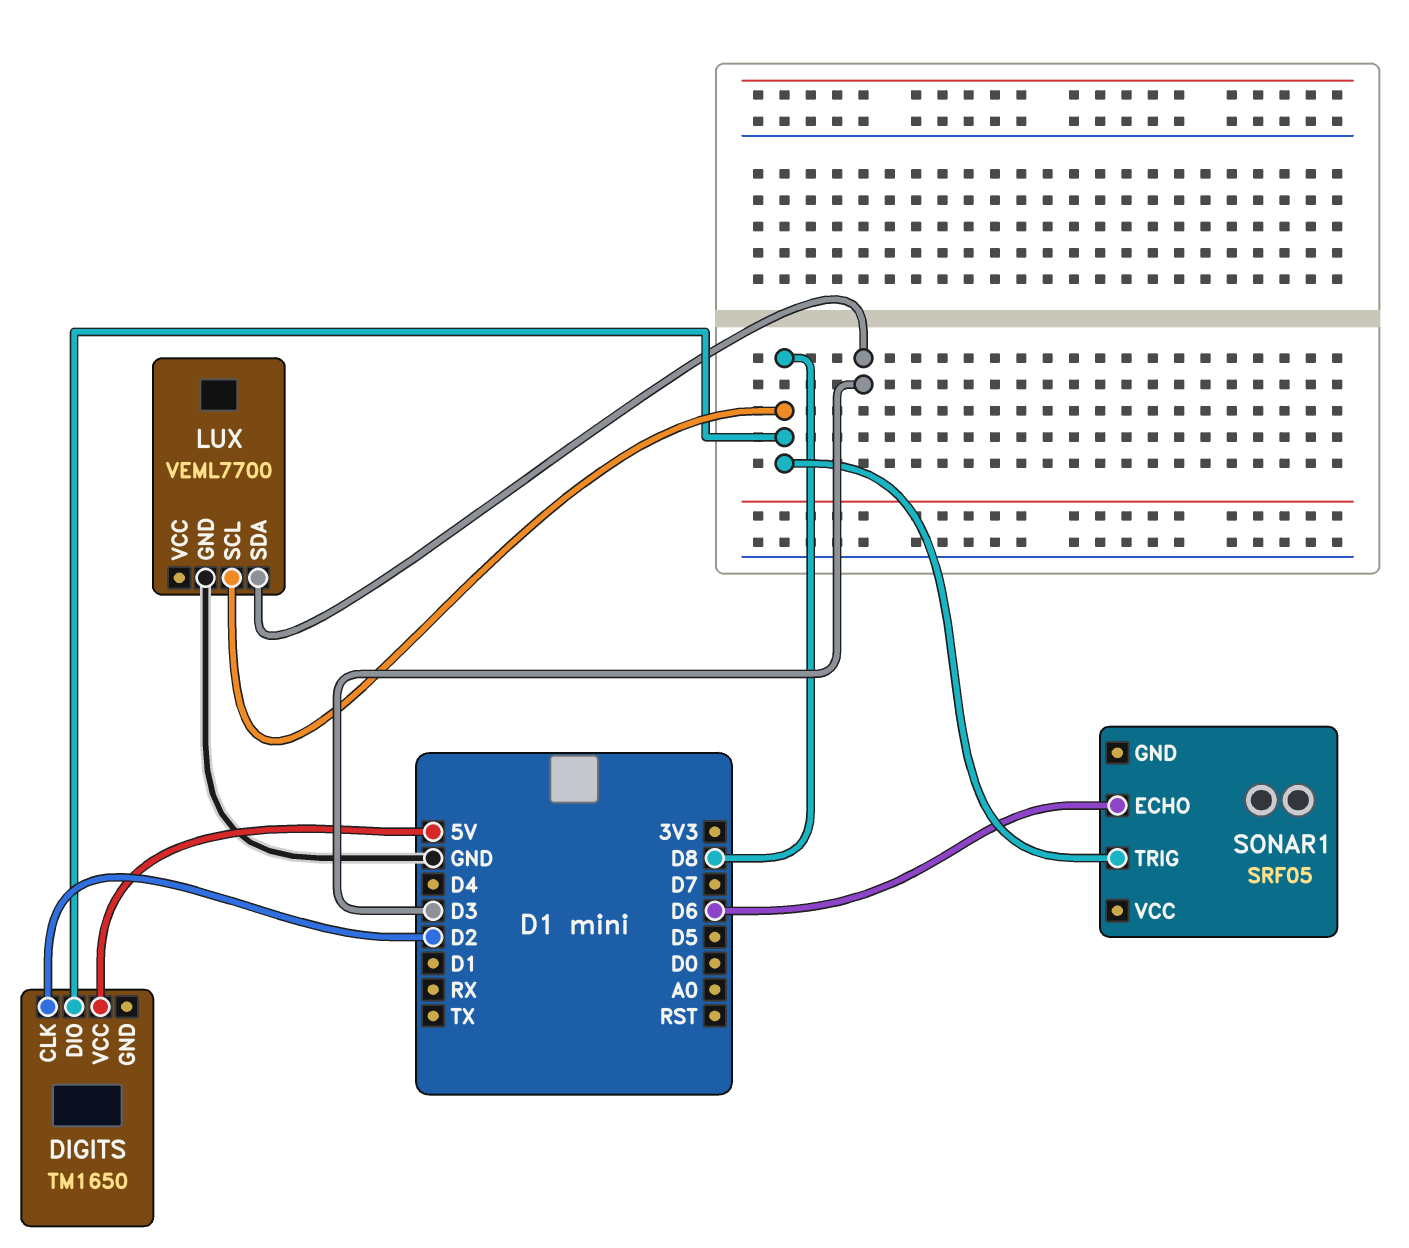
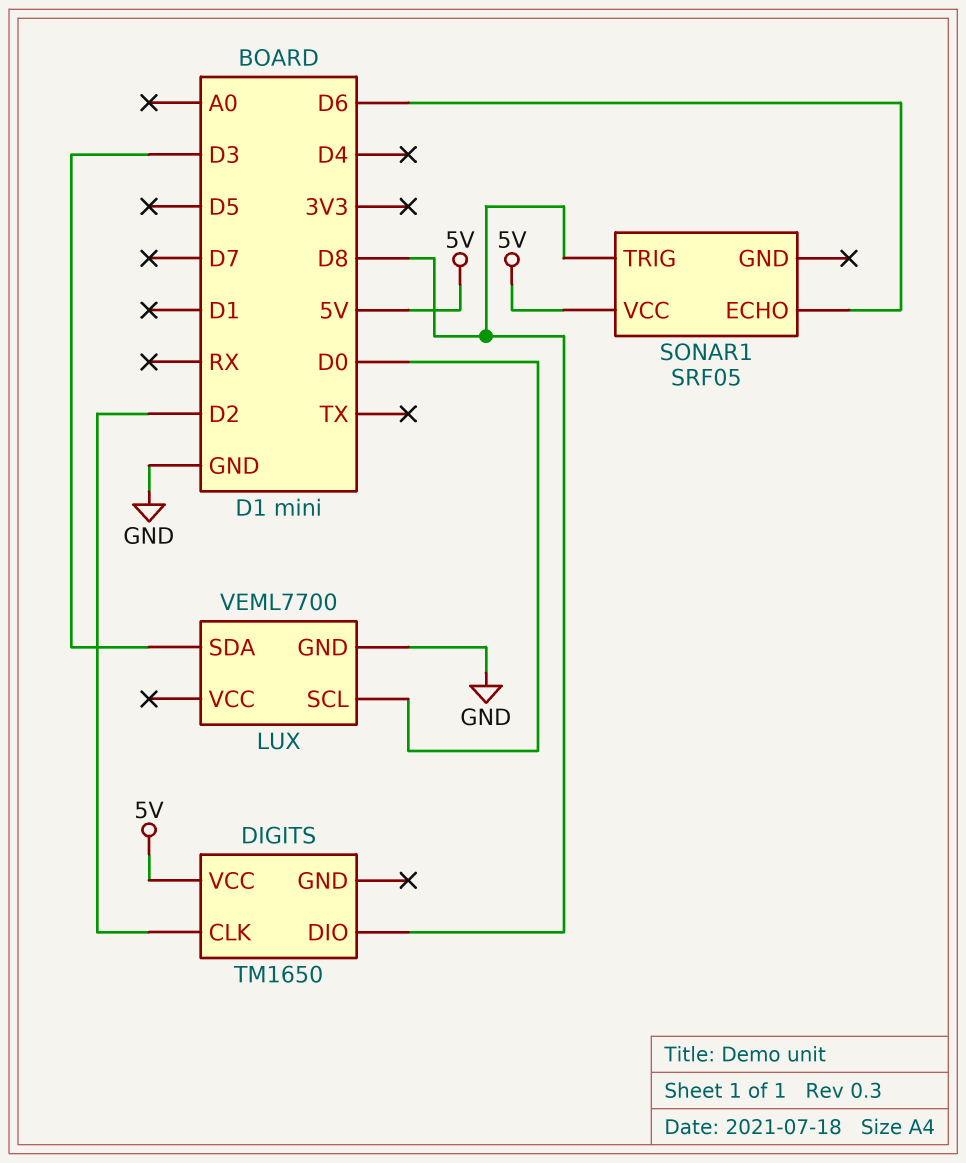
LUX pin SCL: D8 -> D0
SONAR1 pin VCC: none -> 5V

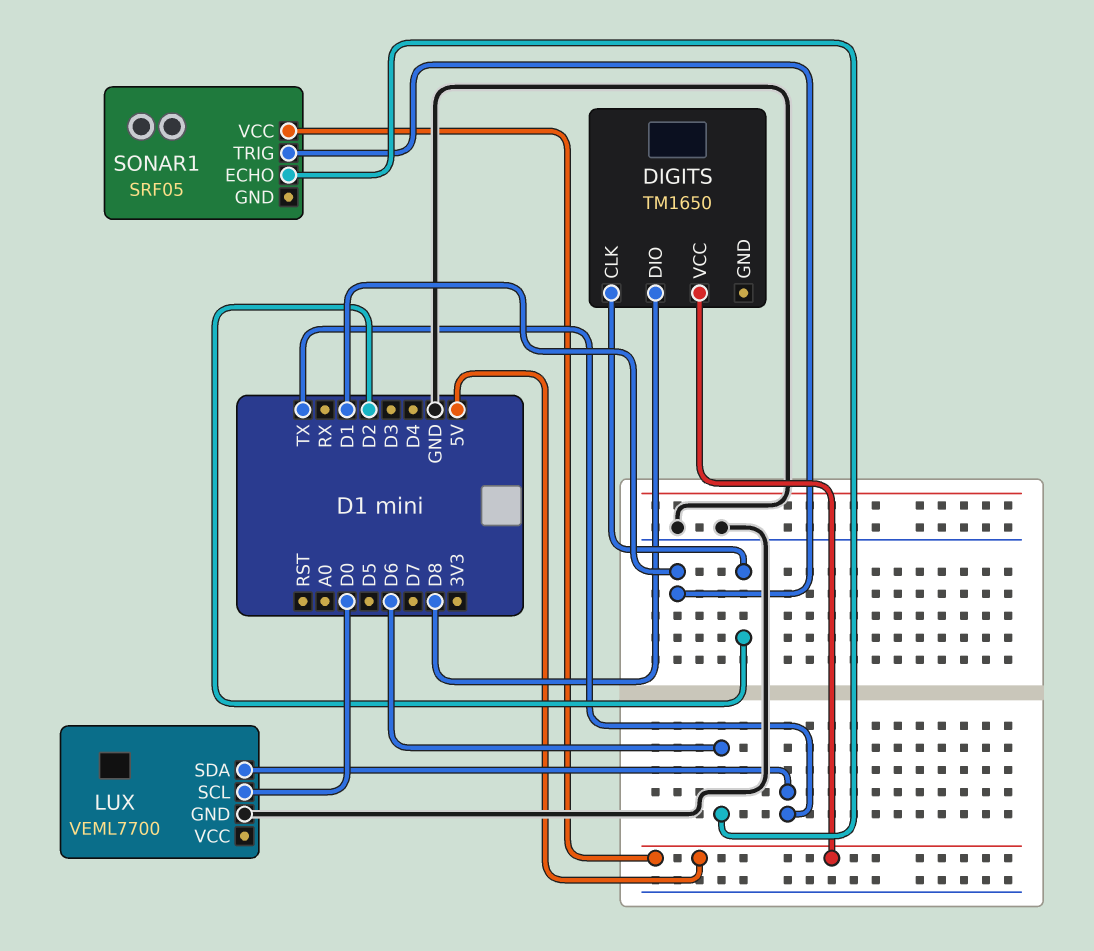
LUX pin SDA: D3 -> TX
SONAR1 pin TRIG: D8 -> D1

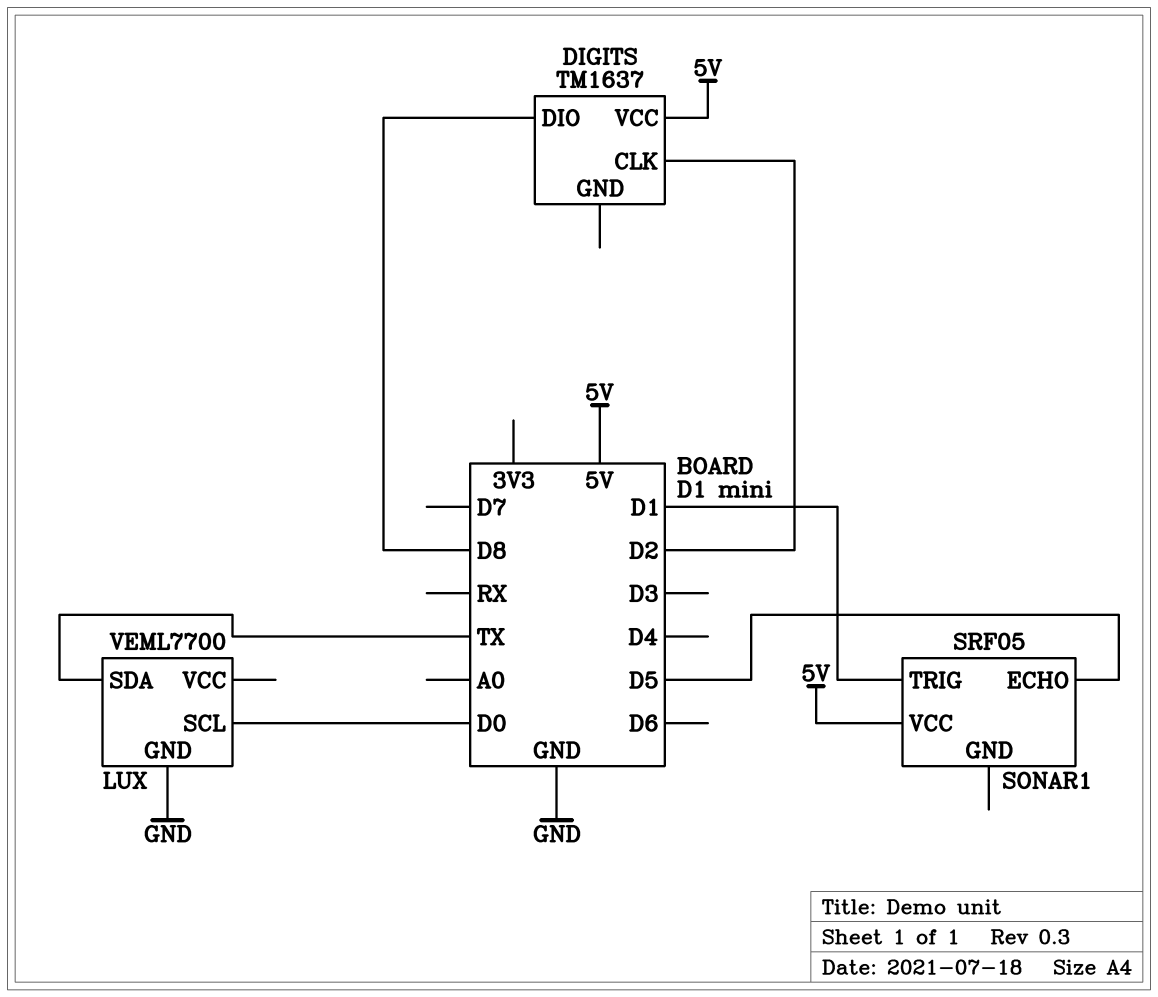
DIGITS: TM1650 -> TM1637
SONAR1 pin ECHO: D6 -> D5

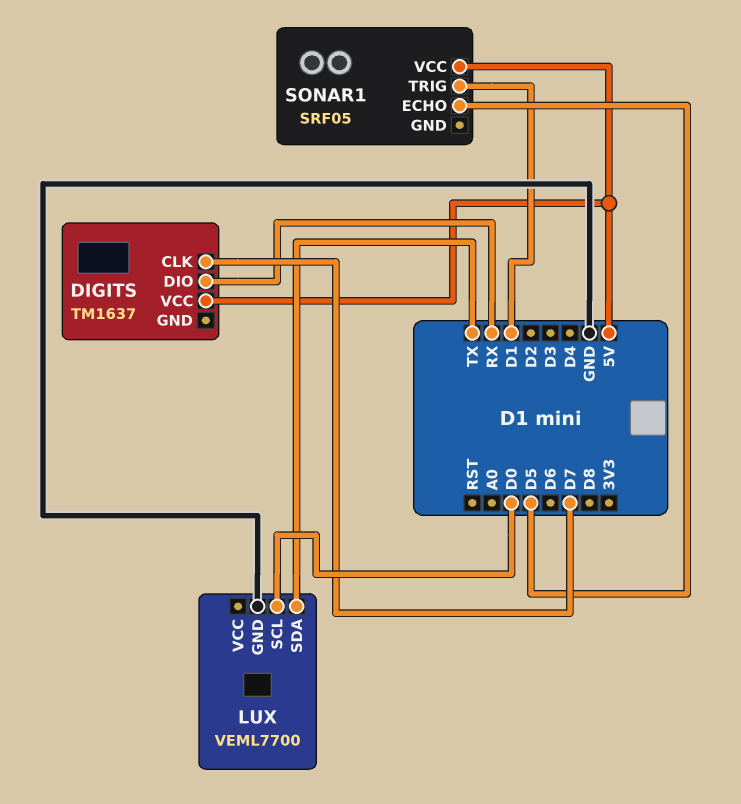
DIGITS pin CLK: D2 -> D7
DIGITS pin DIO: D8 -> RX

